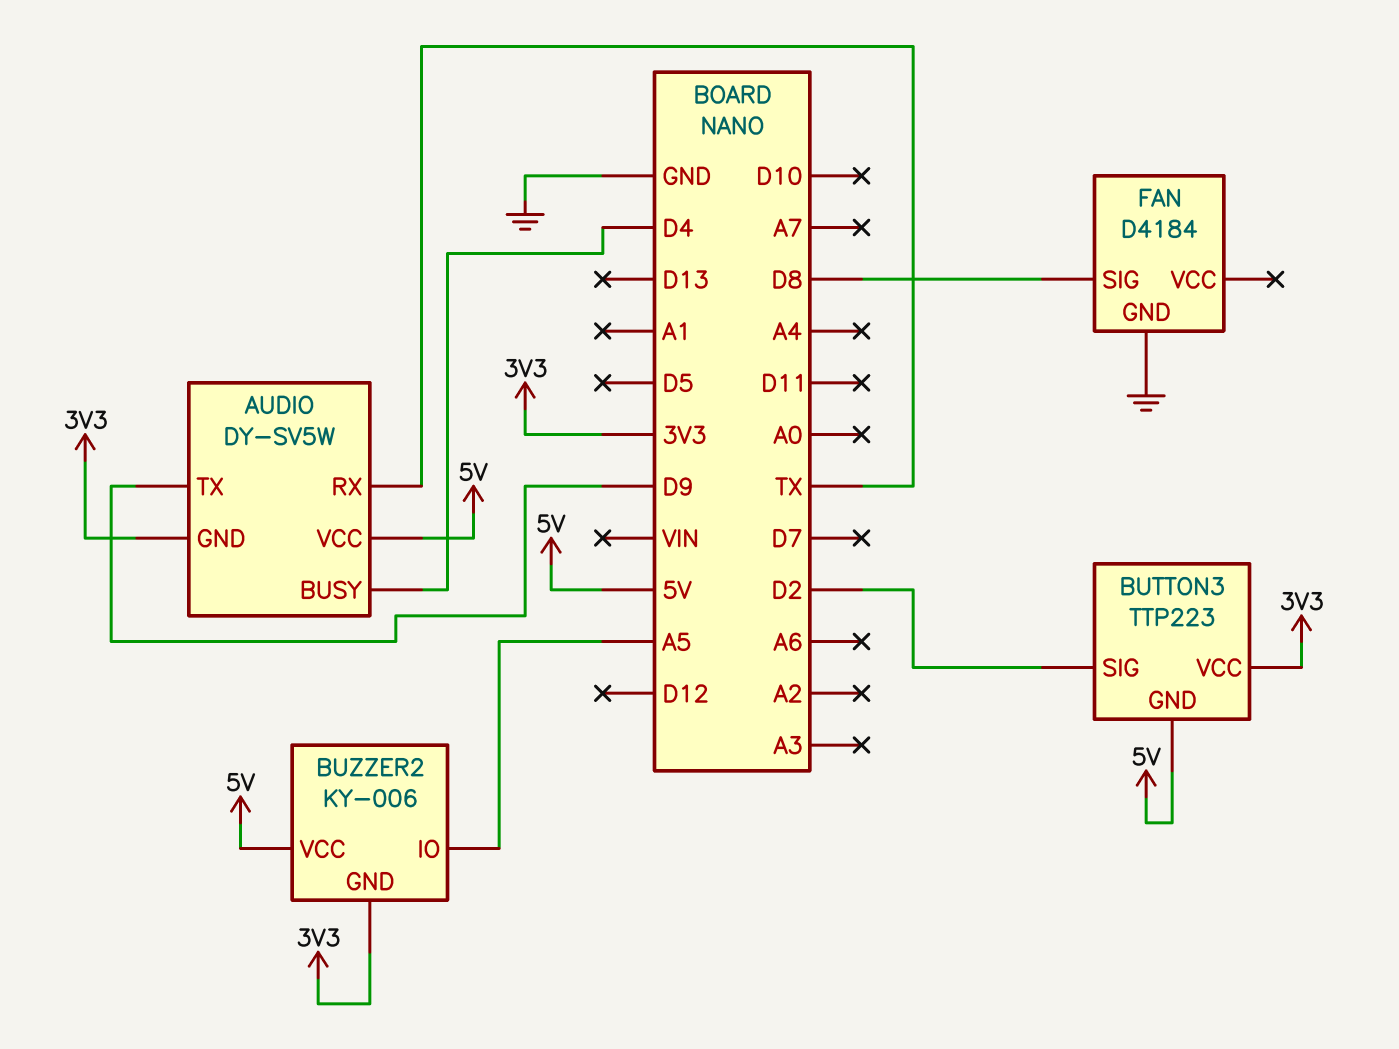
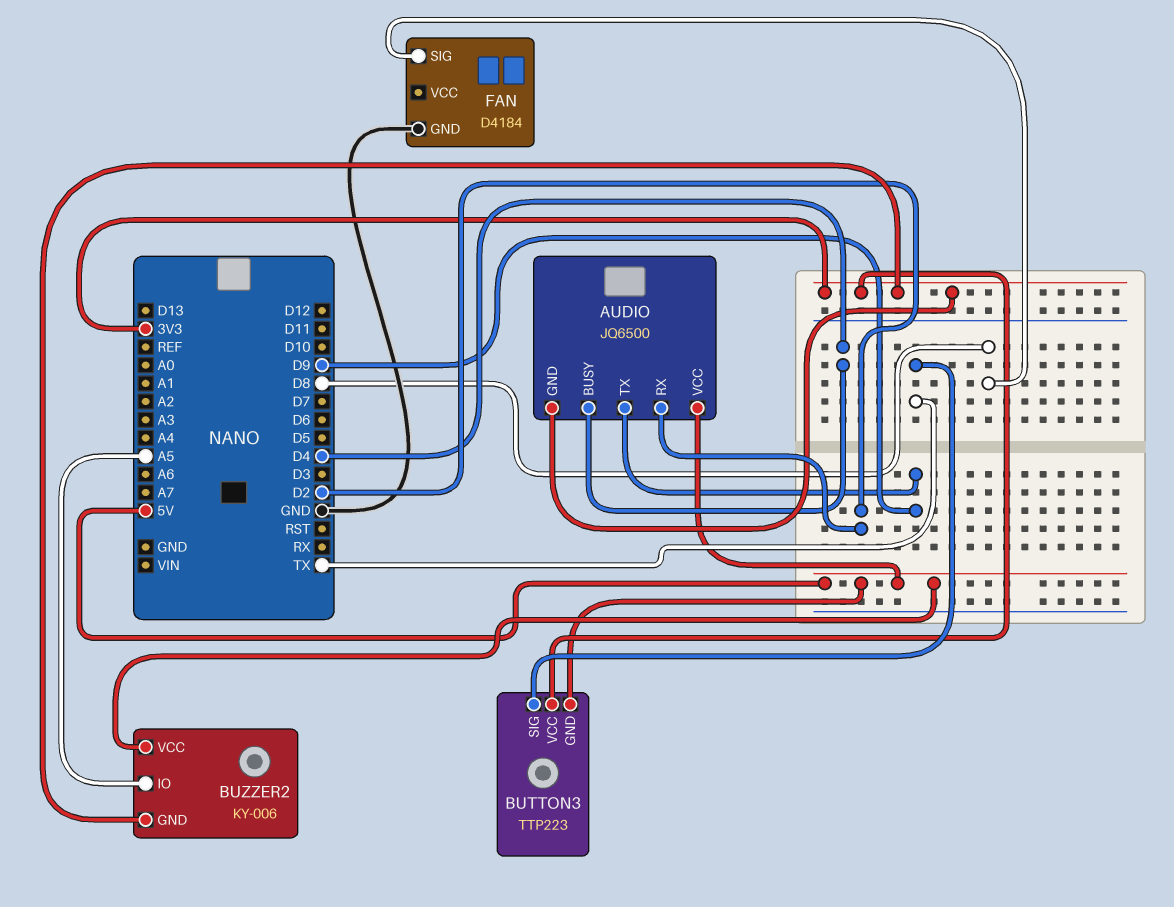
AUDIO: DY-SV5W -> JQ6500
AUDIO pin RX: TX -> D2
BUTTON3 pin SIG: D2 -> TX

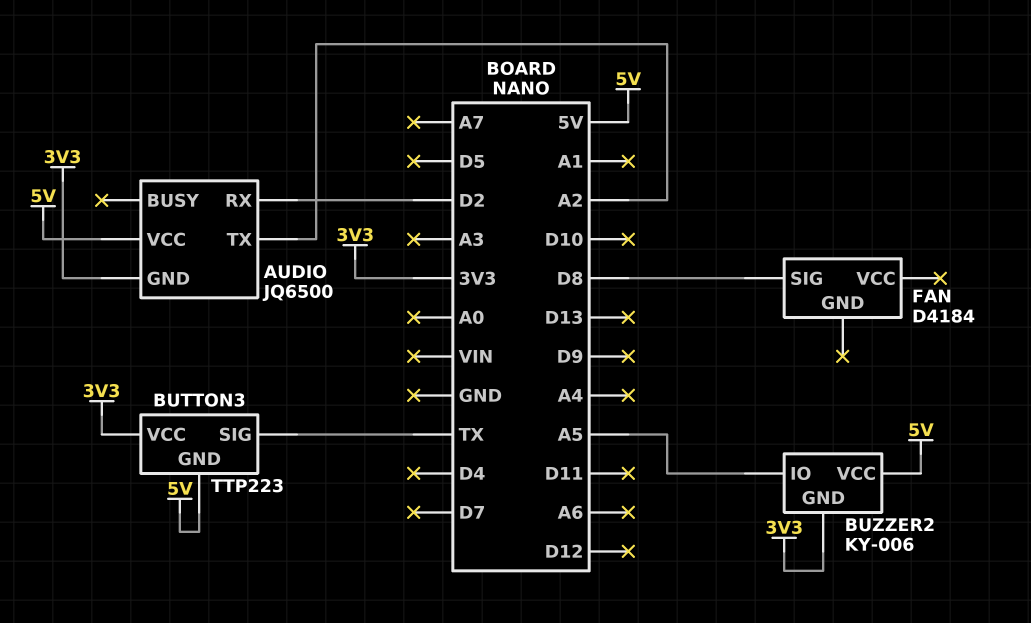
AUDIO pin BUSY: D4 -> none
AUDIO pin TX: D9 -> A2
FAN pin GND: GND -> none

